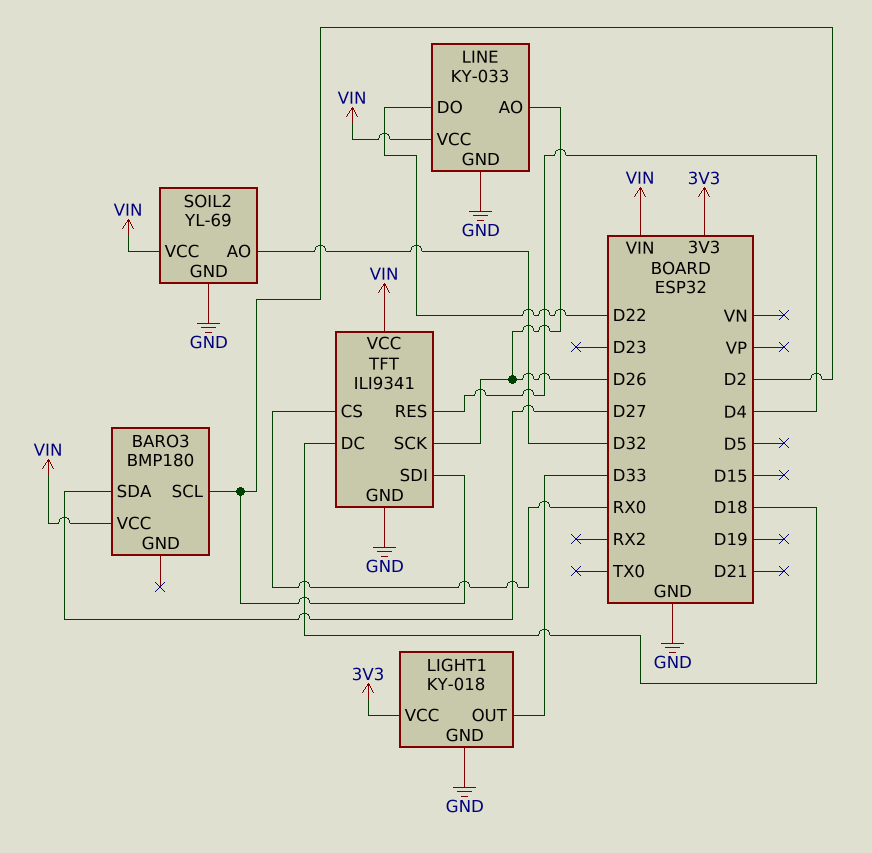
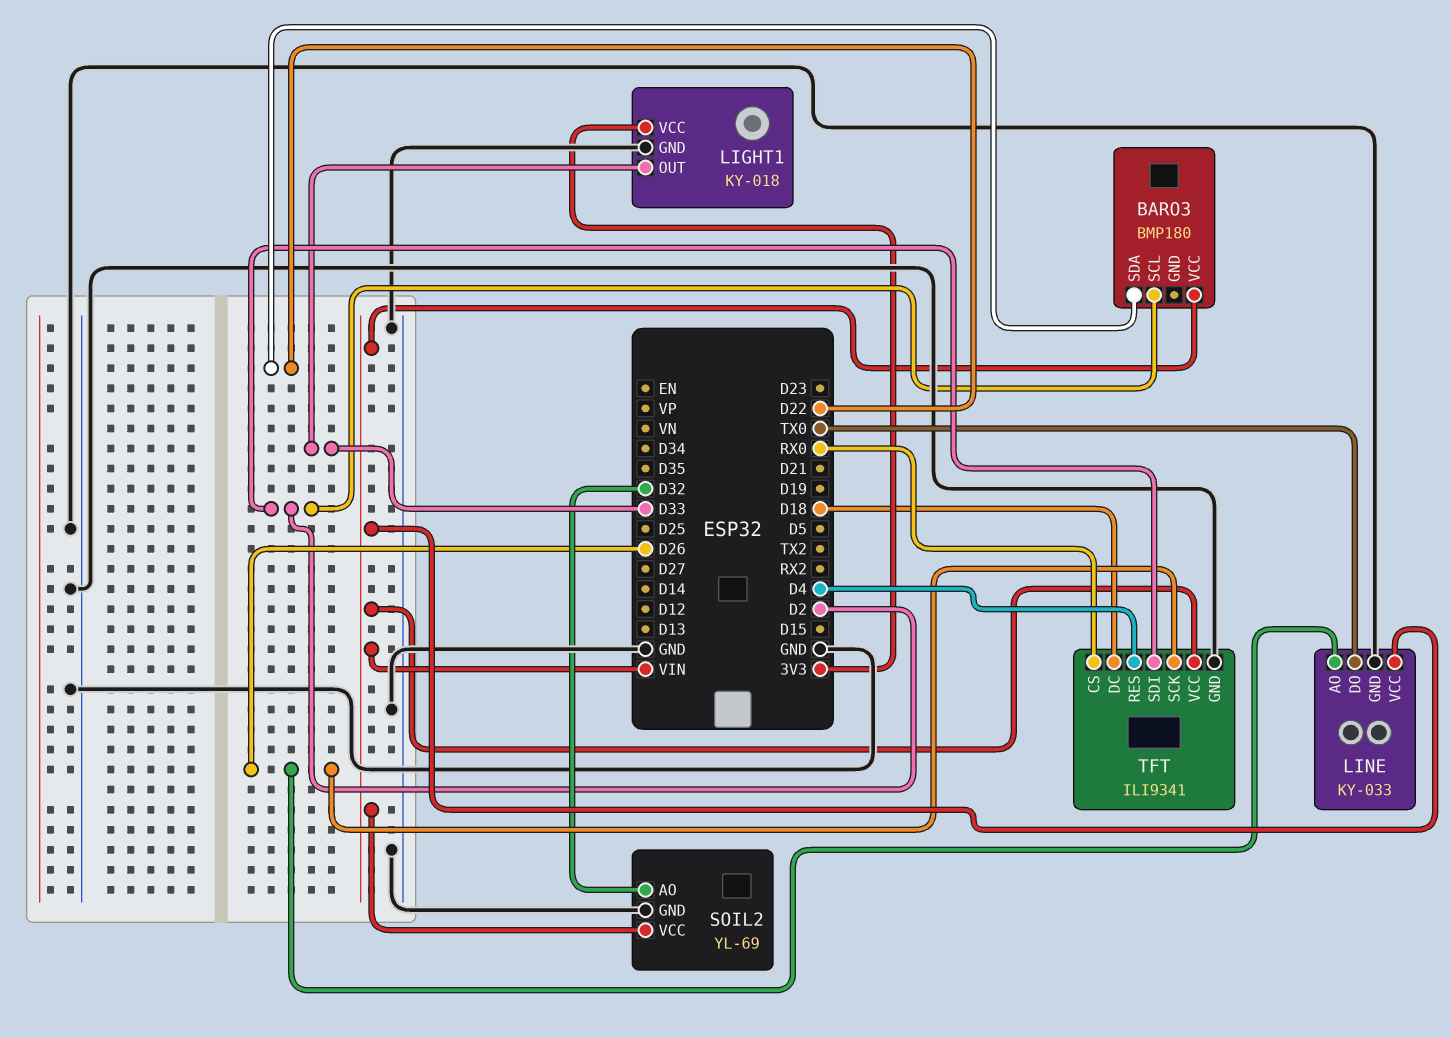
BARO3 pin SDA: D27 -> D22
LINE pin DO: D22 -> TX0

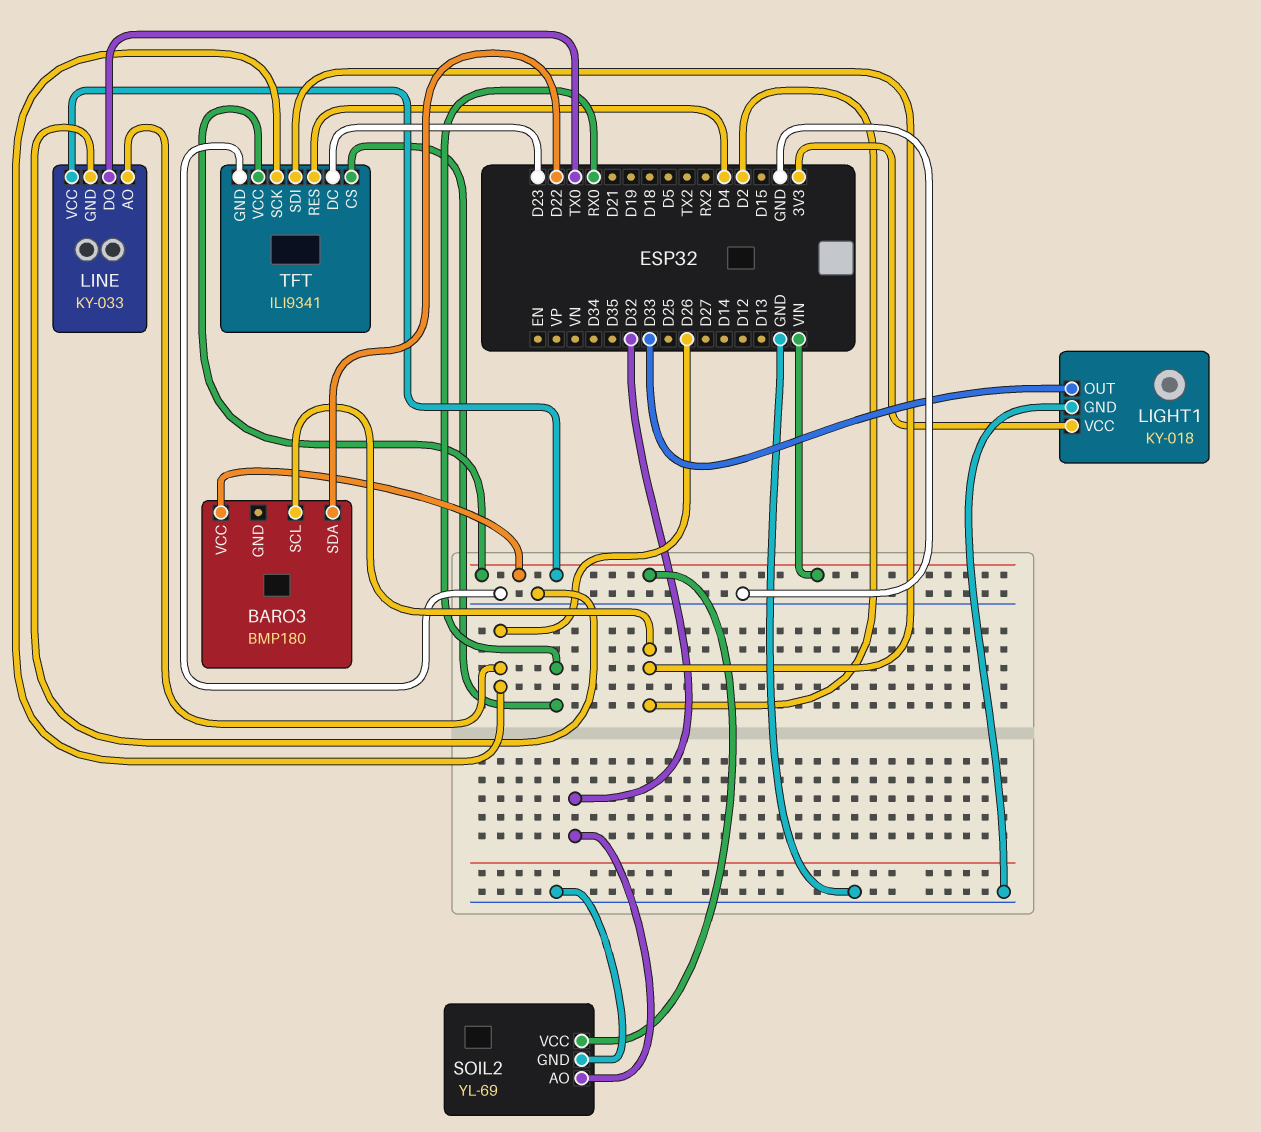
TFT pin DC: D18 -> D23

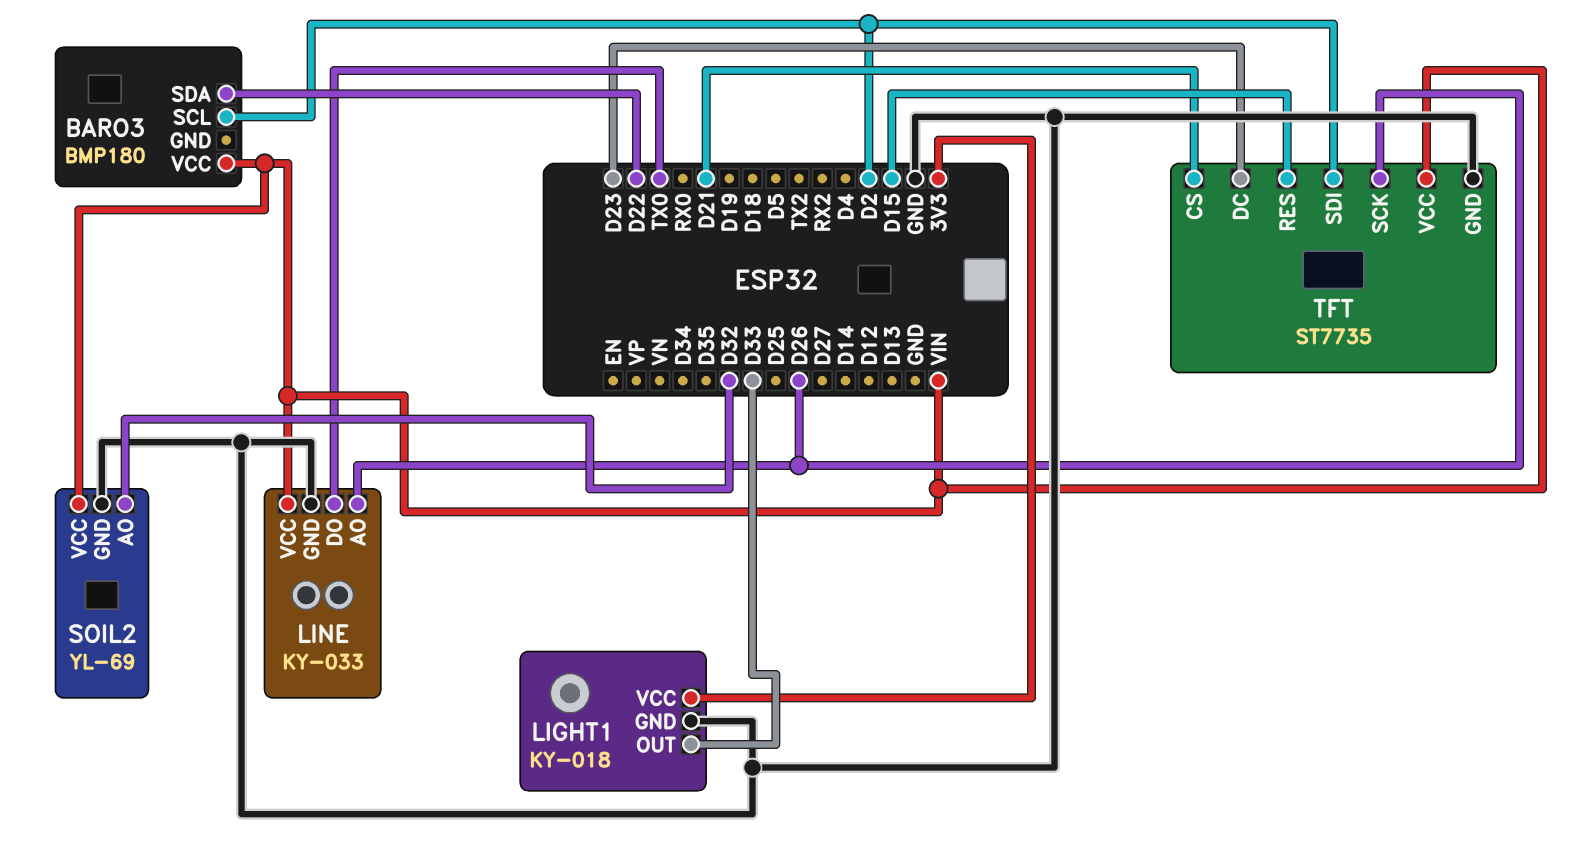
TFT: ILI9341 -> ST7735
TFT pin CS: RX0 -> D21
TFT pin RES: D4 -> D15

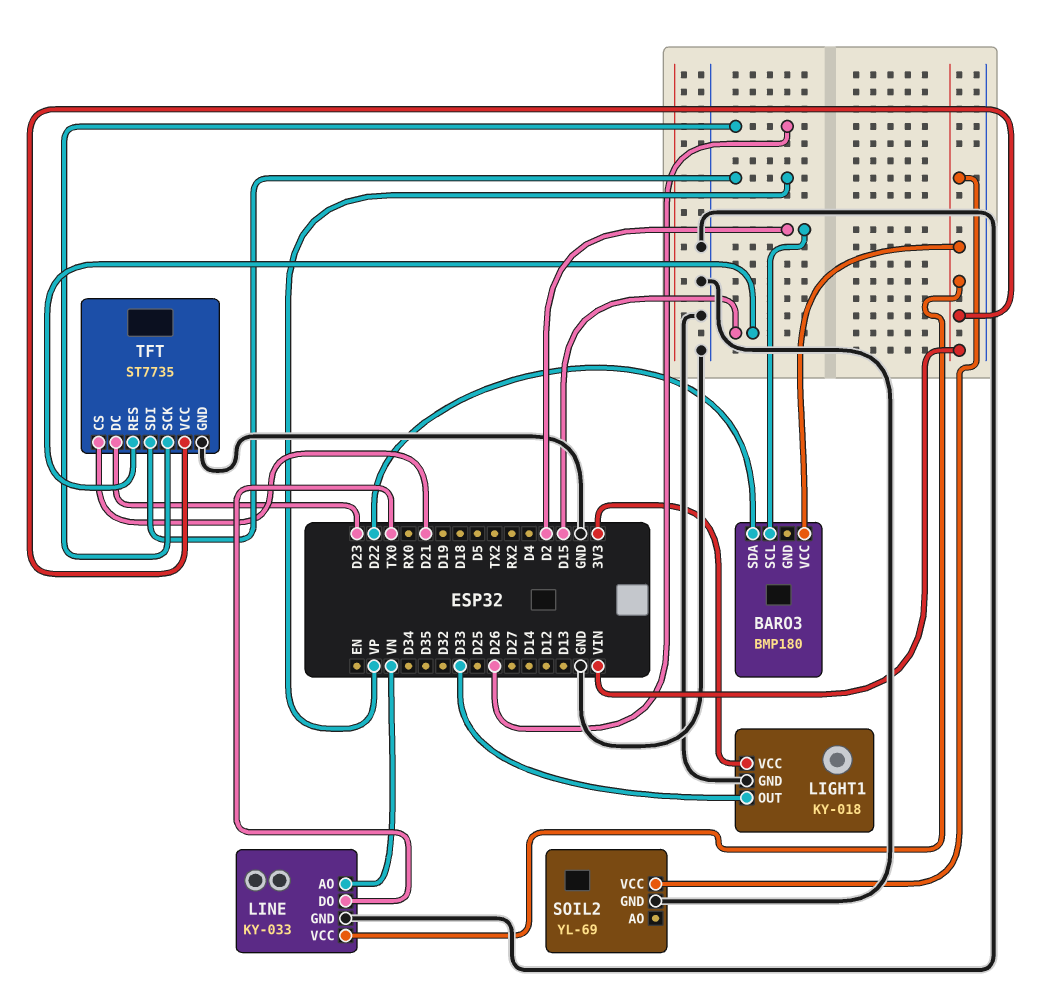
LINE pin AO: D26 -> VN
SOIL2 pin AO: D32 -> none
TFT pin SDI: D2 -> VP

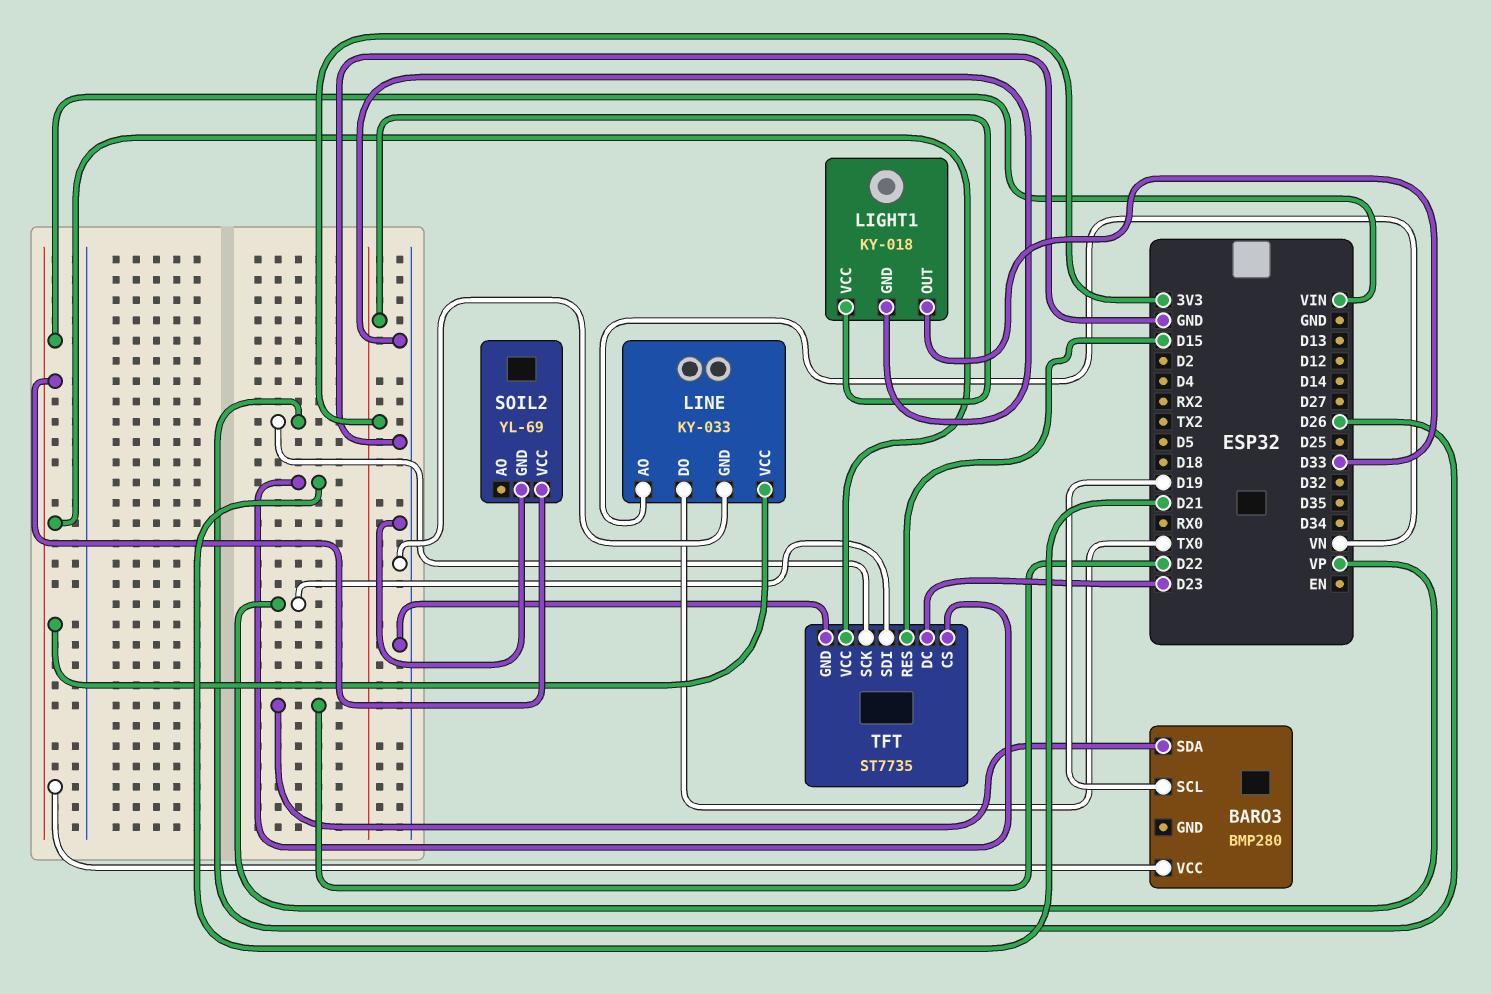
BARO3: BMP180 -> BMP280
BARO3 pin SCL: D2 -> D19

